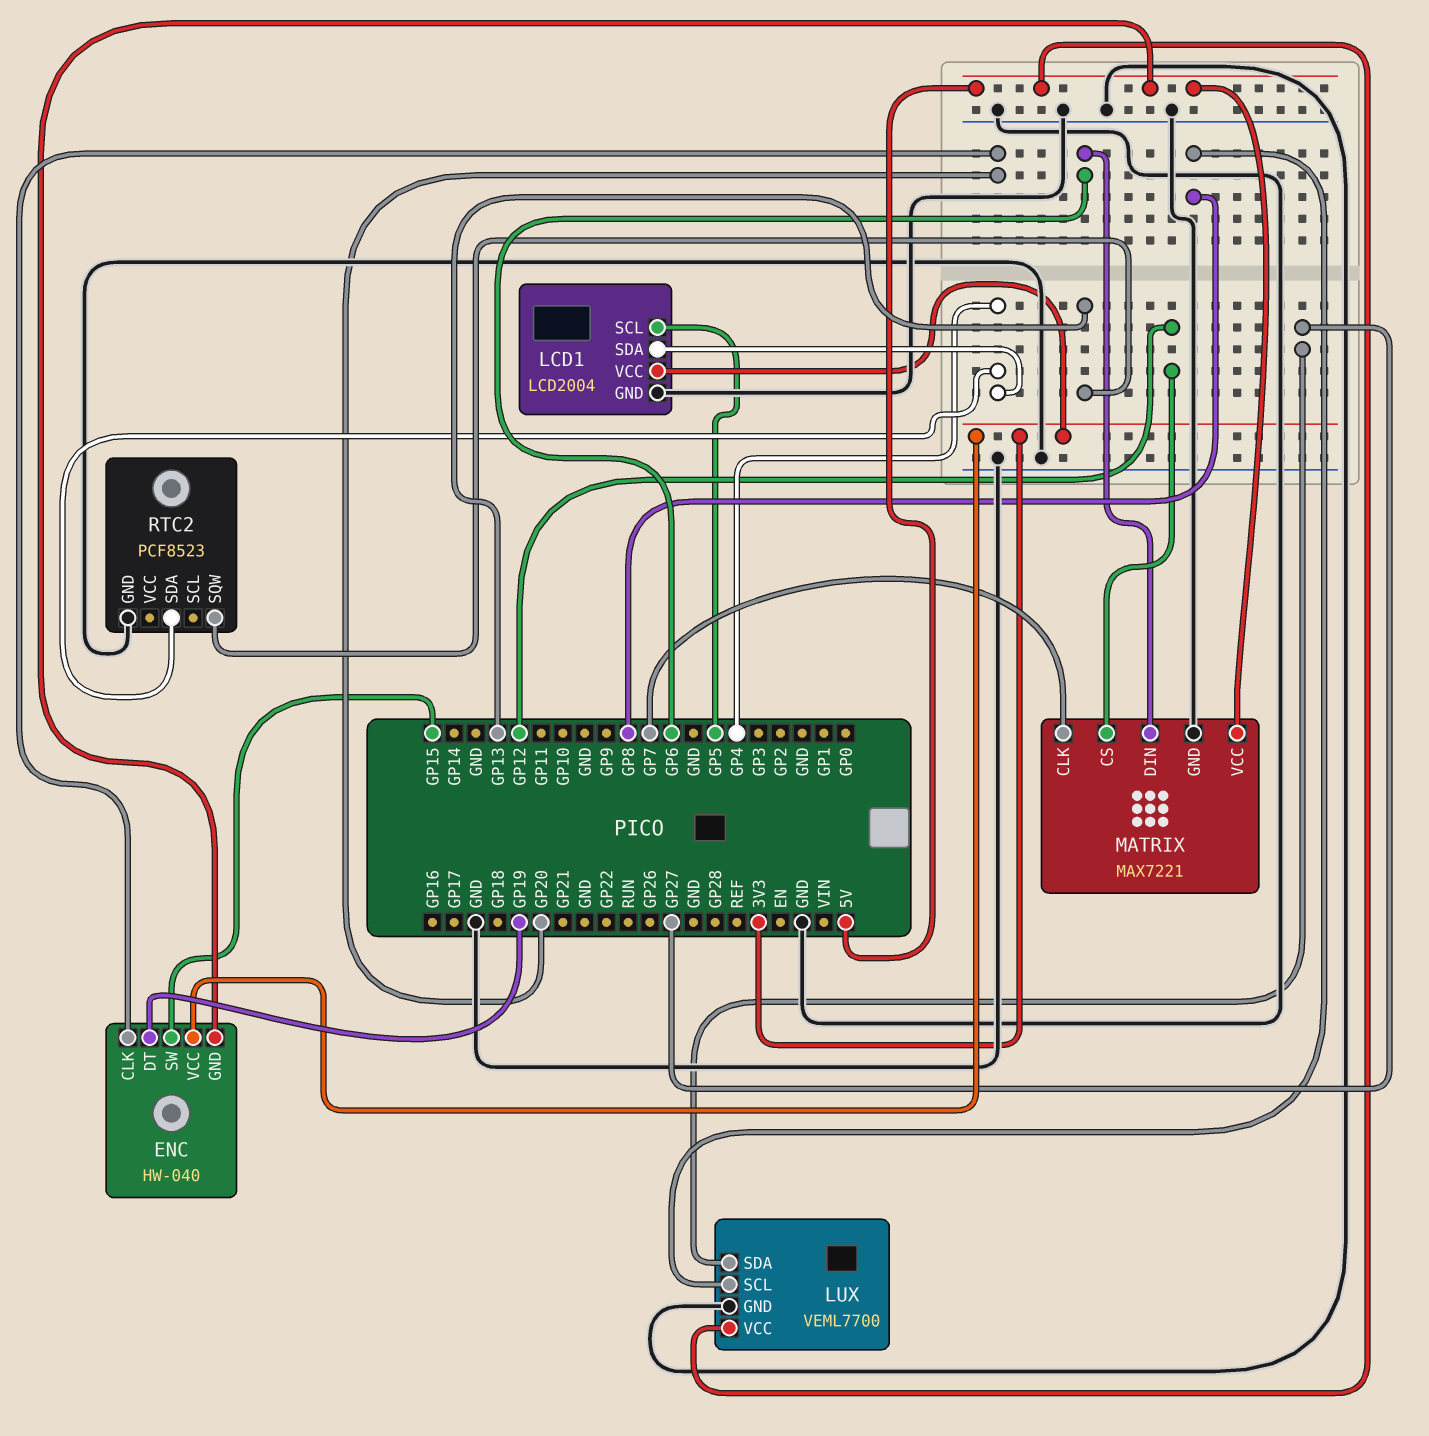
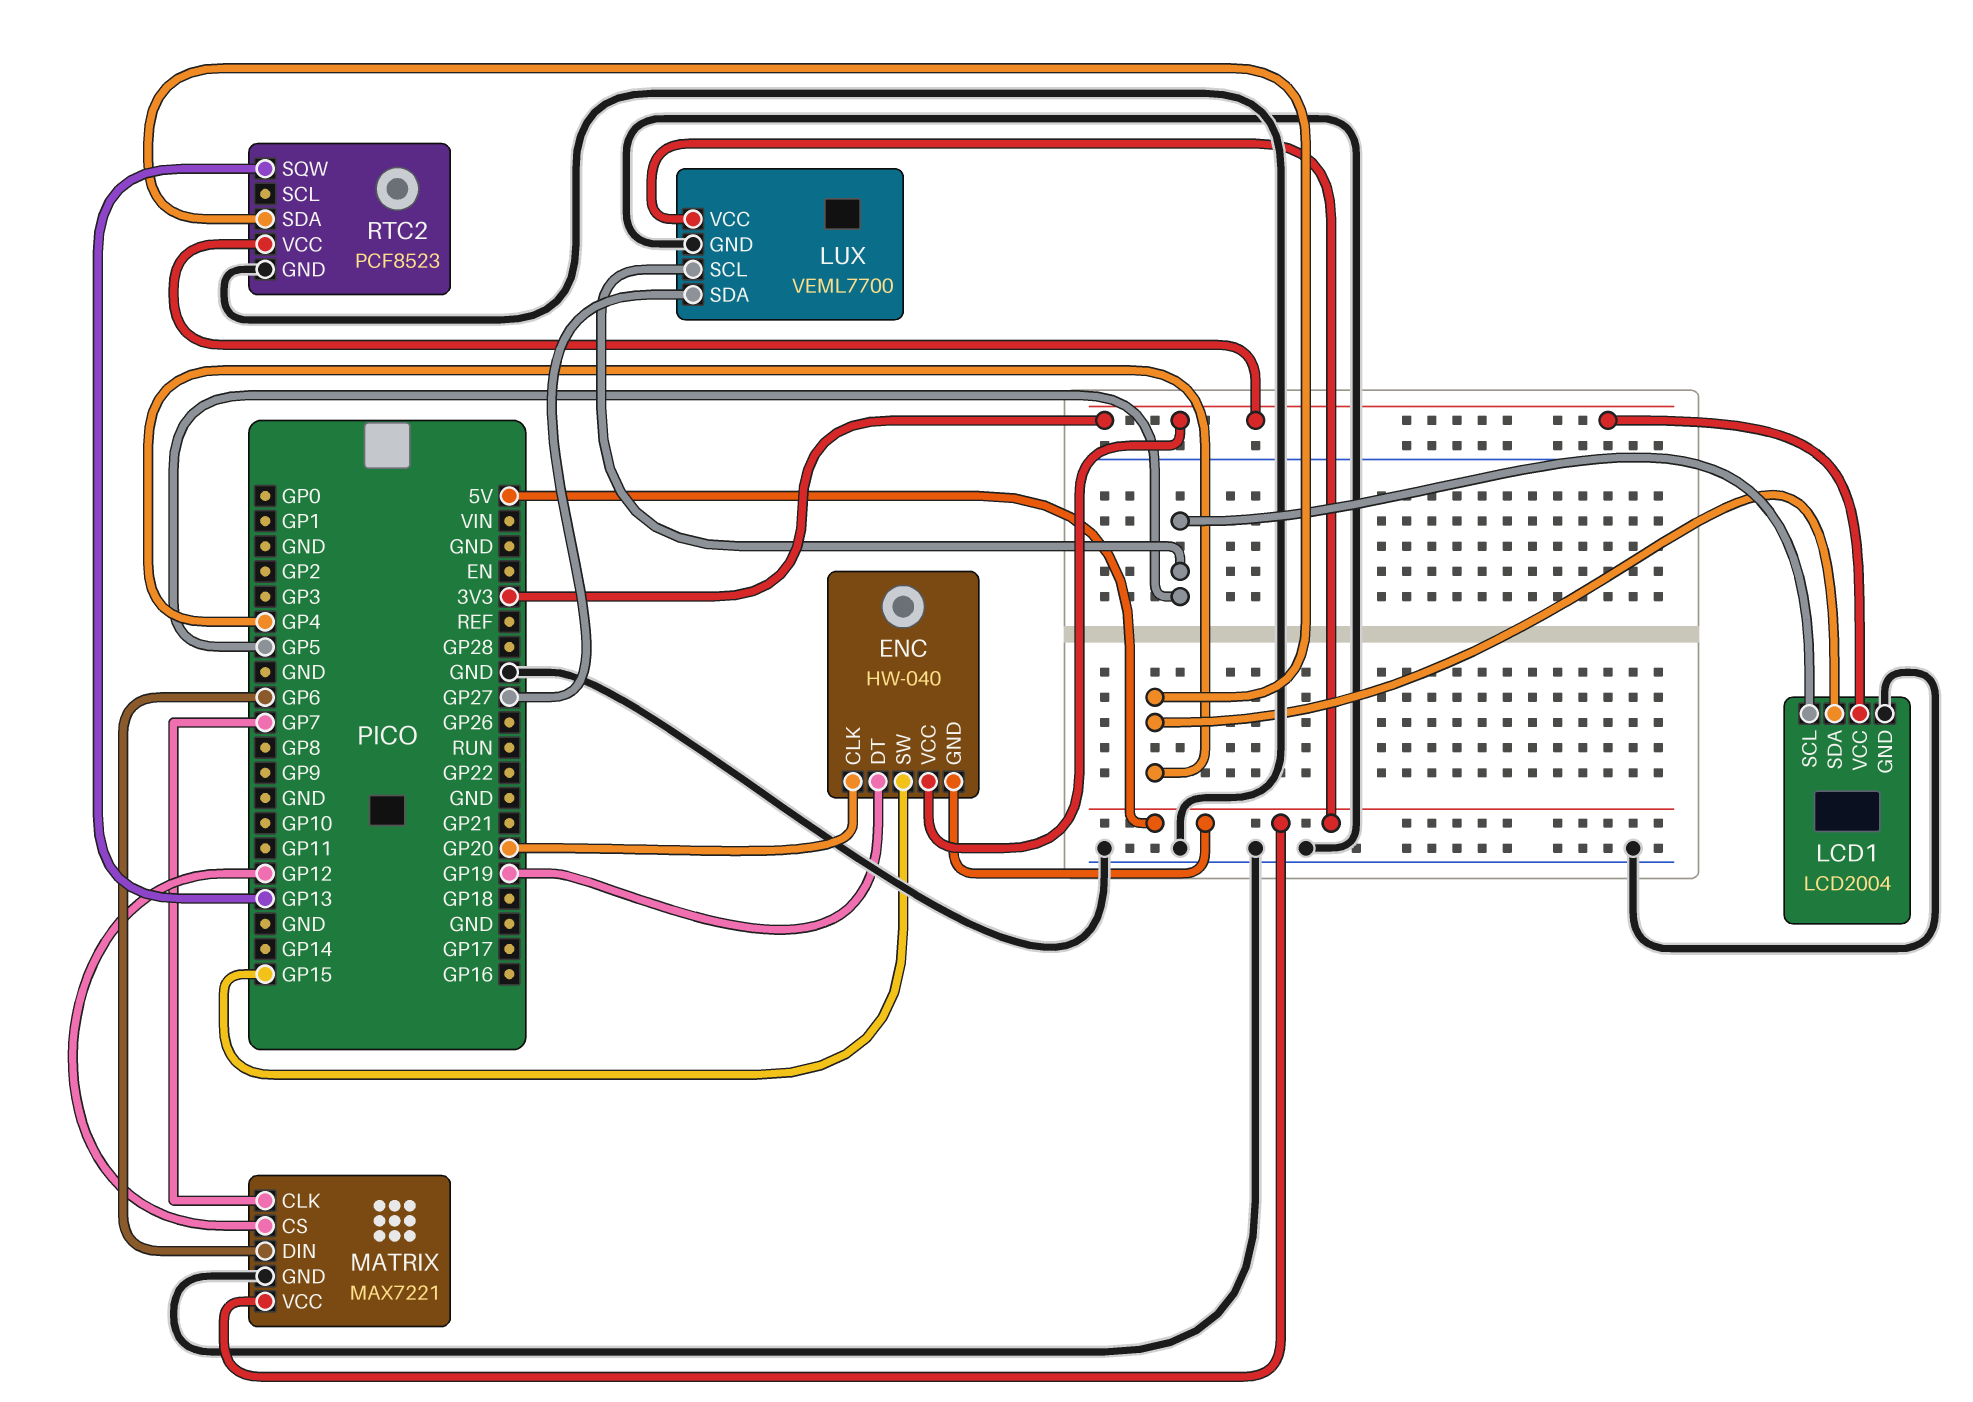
LUX pin SCL: GP8 -> GP5
RTC2 pin VCC: none -> 3V3

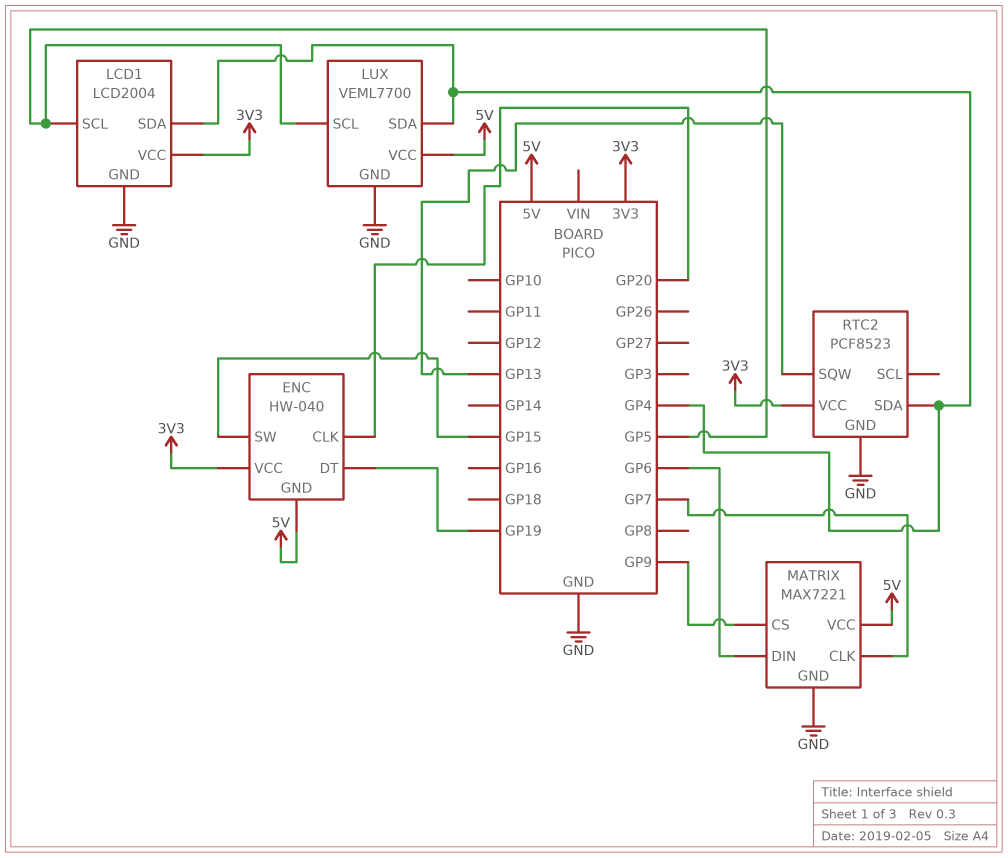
LUX pin SDA: GP27 -> GP4
MATRIX pin CS: GP12 -> GP9

